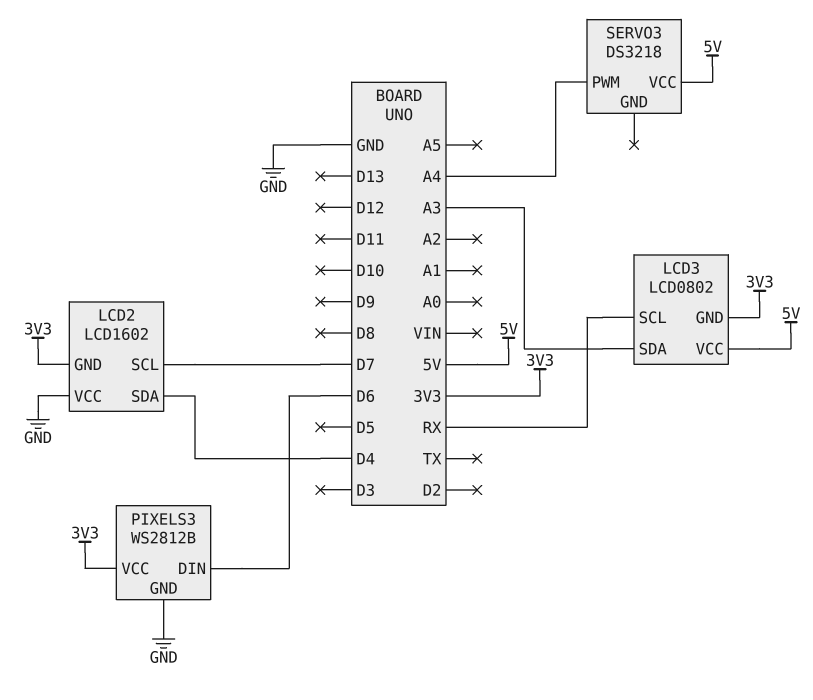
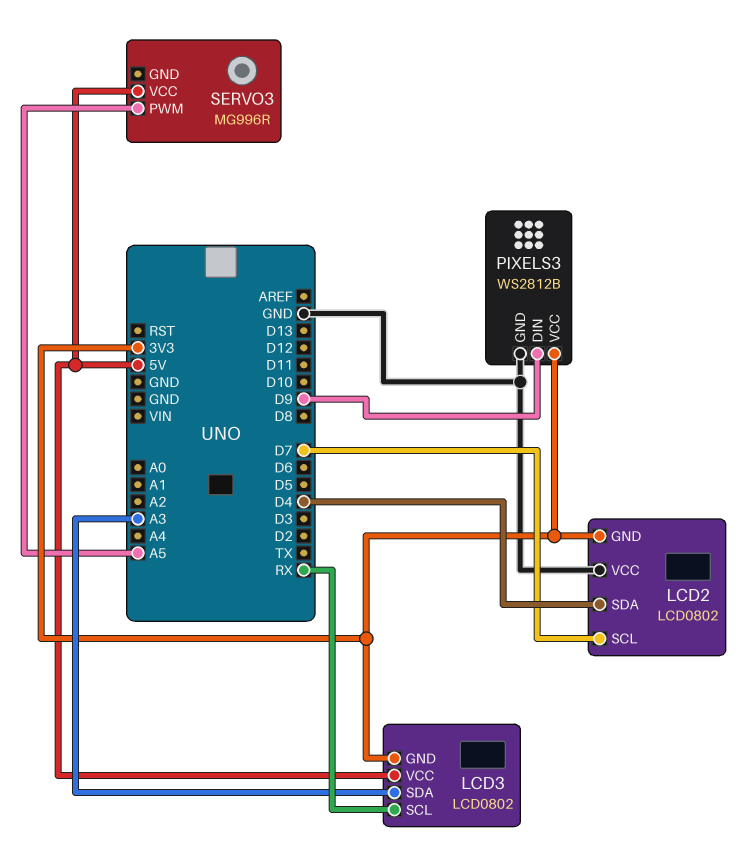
LCD2: LCD1602 -> LCD0802
PIXELS3 pin DIN: D6 -> D9
SERVO3: DS3218 -> MG996R
SERVO3 pin PWM: A4 -> A5

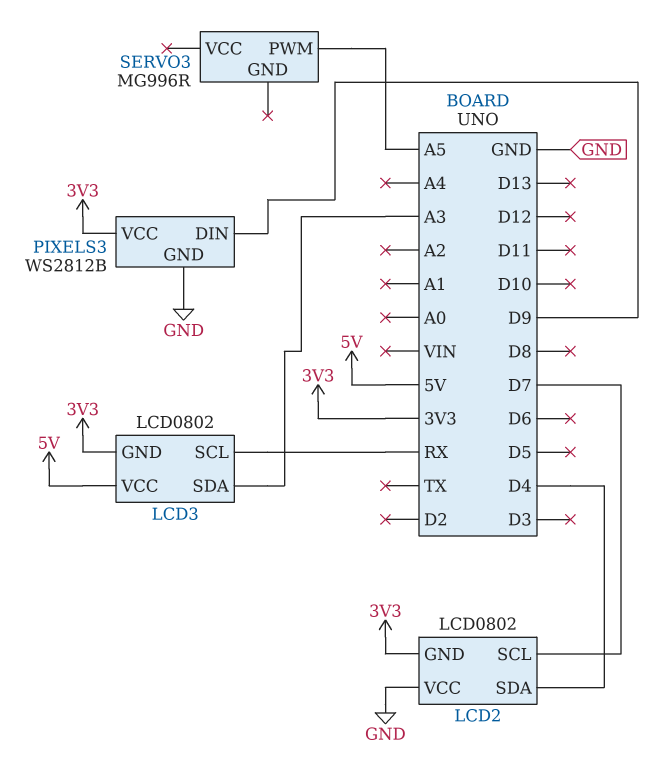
SERVO3 pin VCC: 5V -> none

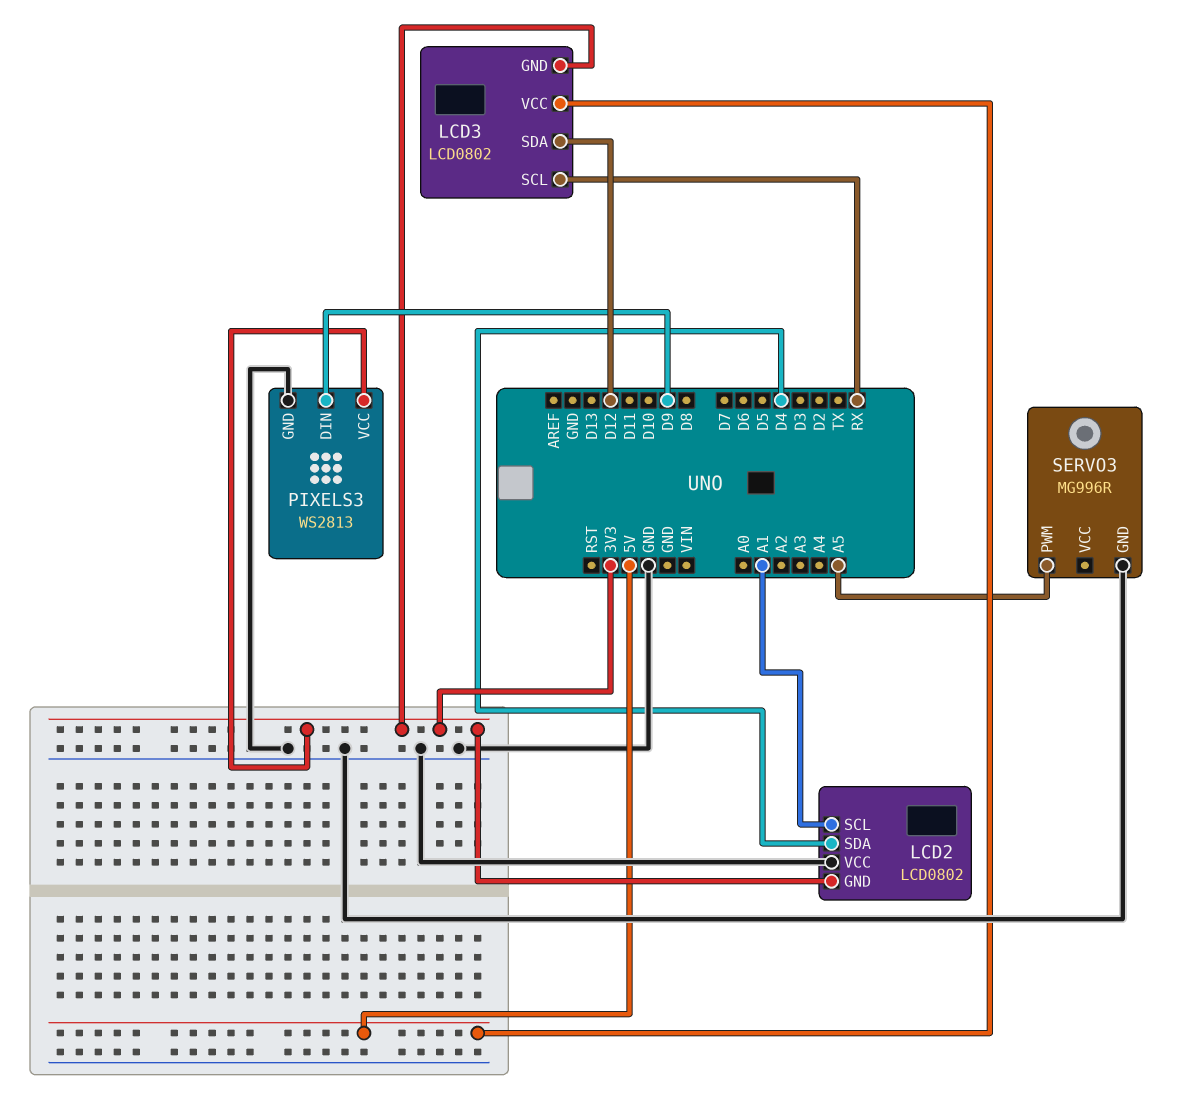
LCD2 pin SCL: D7 -> A1
LCD3 pin SDA: A3 -> D12
PIXELS3: WS2812B -> WS2813
SERVO3 pin GND: none -> GND

